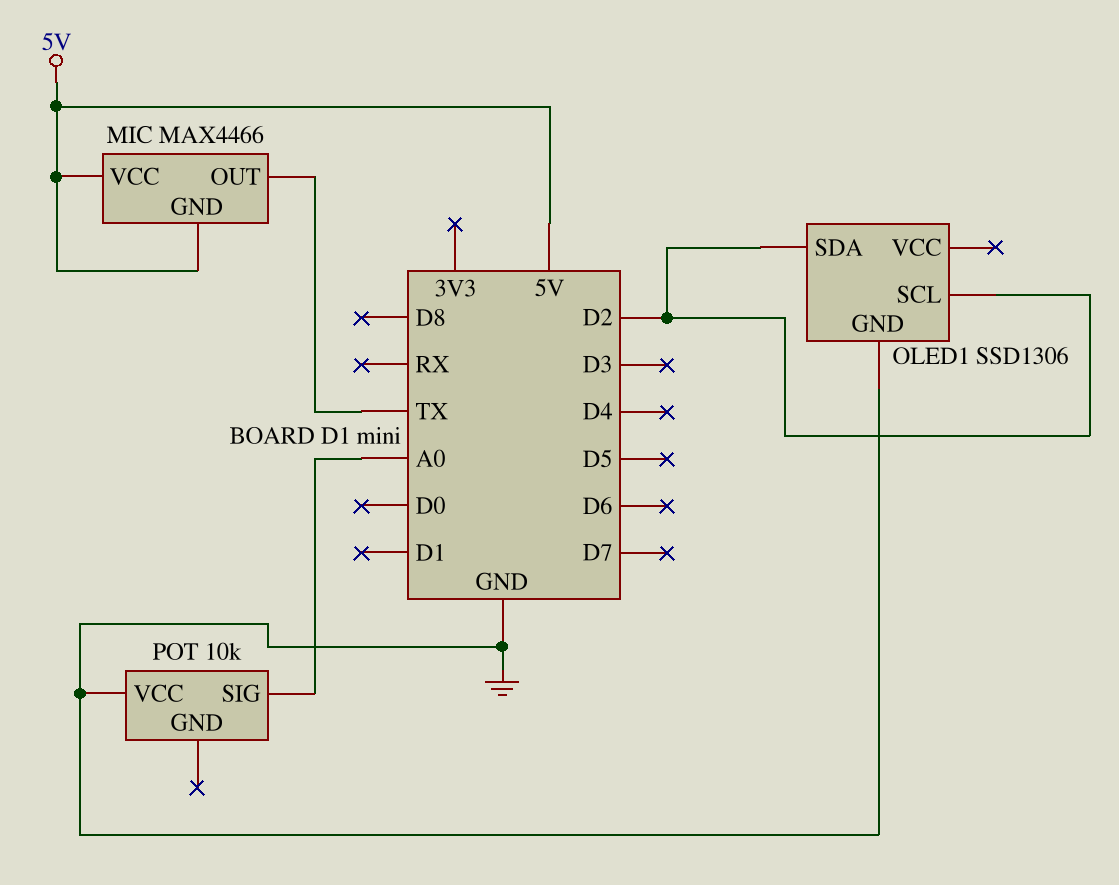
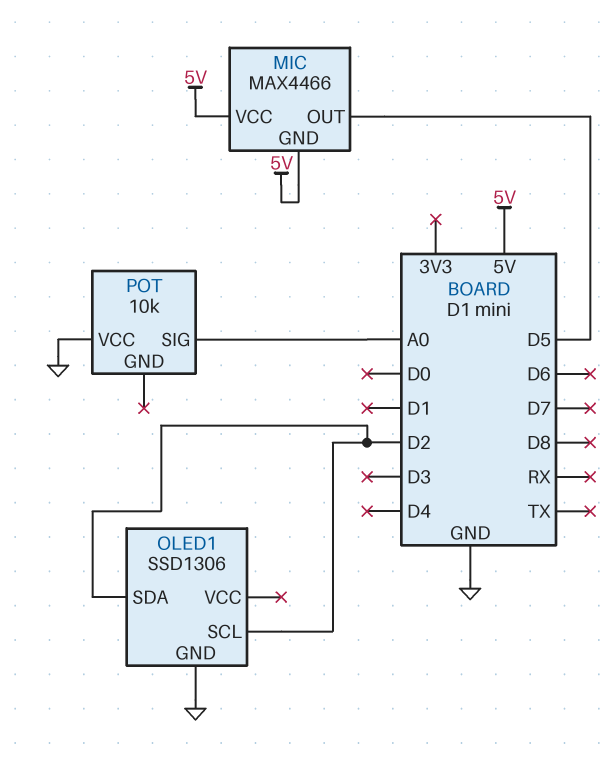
MIC pin OUT: TX -> D5

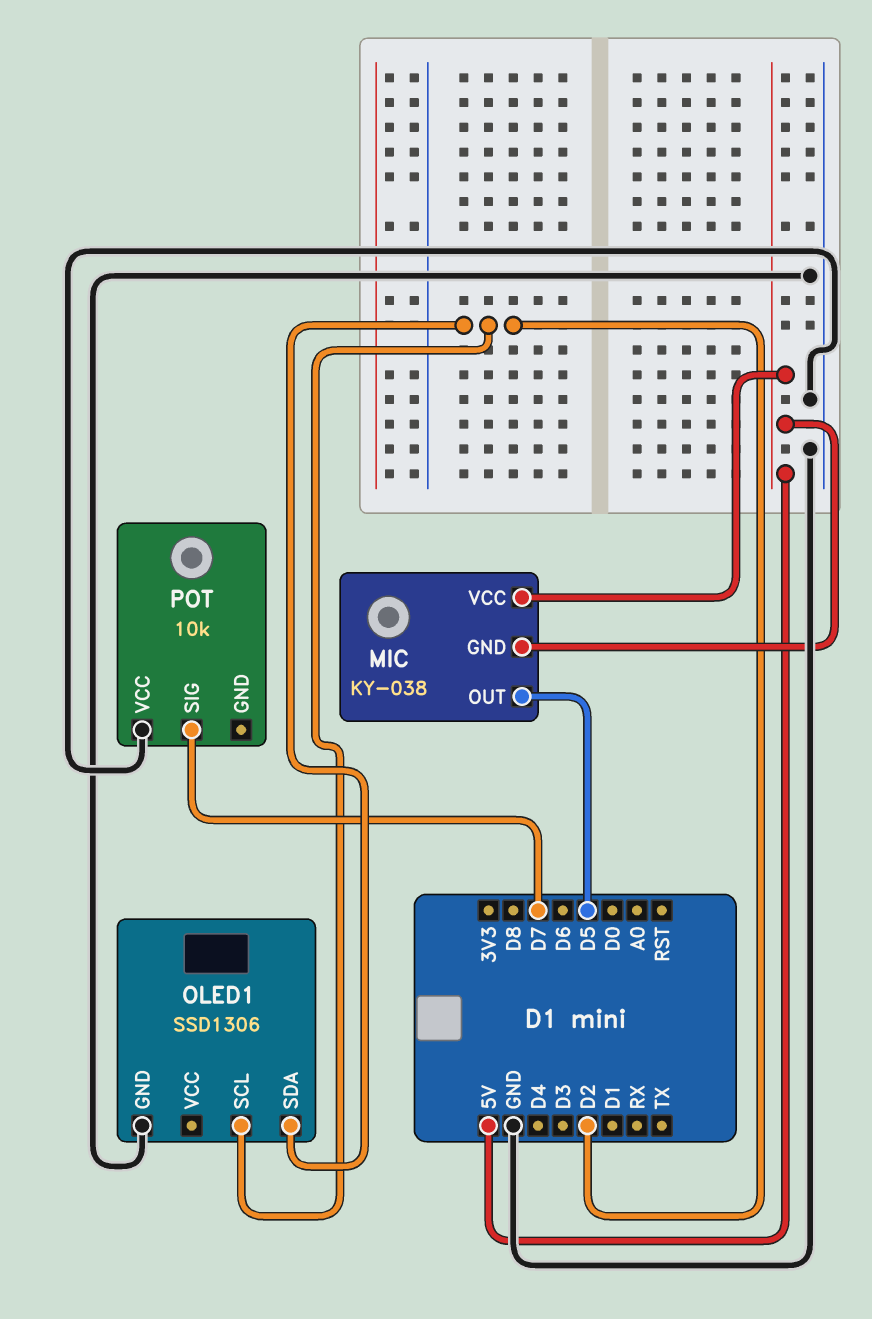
MIC: MAX4466 -> KY-038
POT pin SIG: A0 -> D7

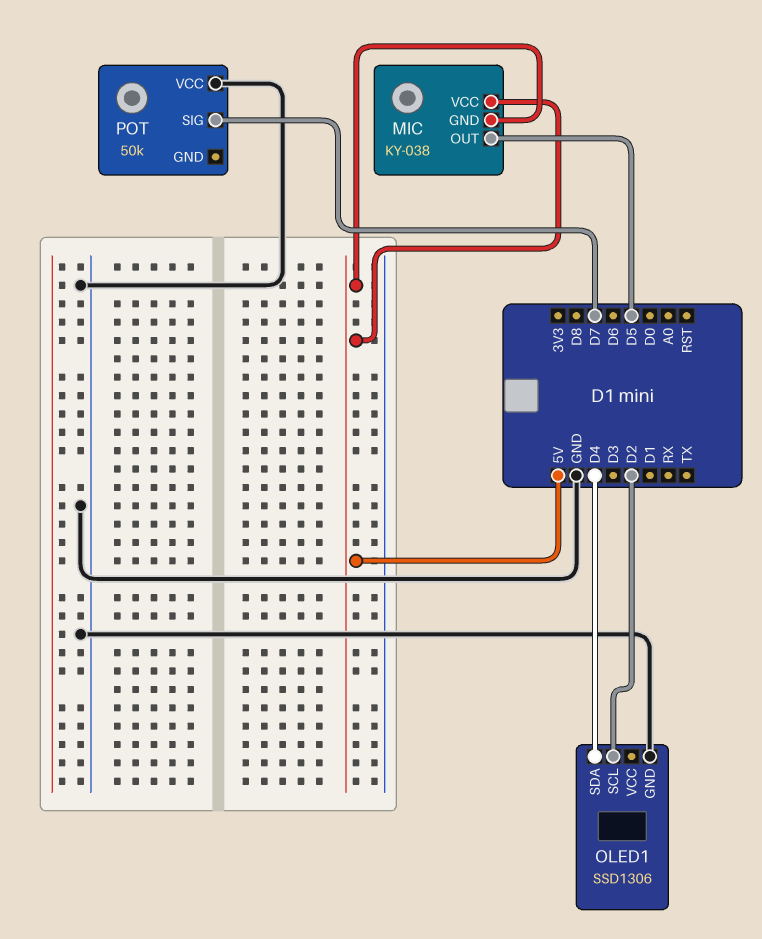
OLED1 pin SDA: D2 -> D4
POT: 10k -> 50k

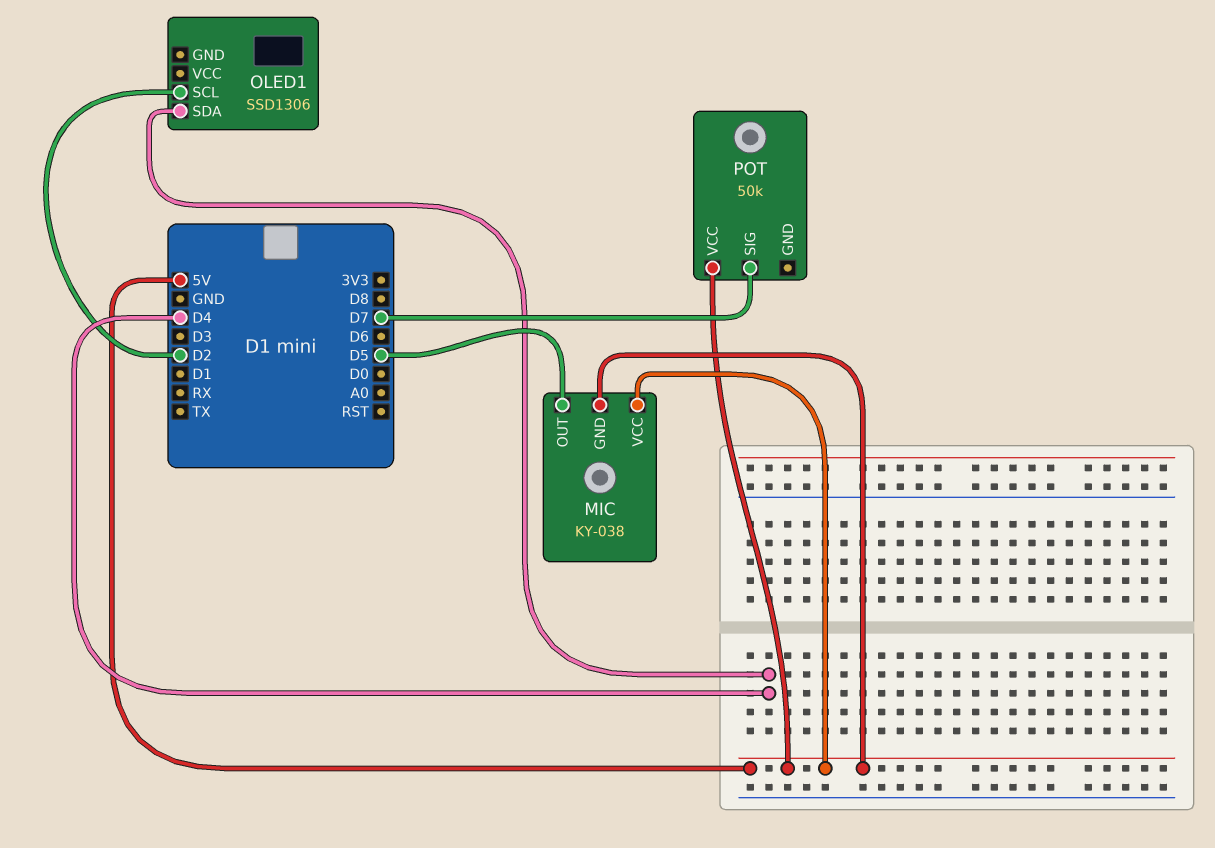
OLED1 pin GND: GND -> none
POT pin VCC: GND -> 5V

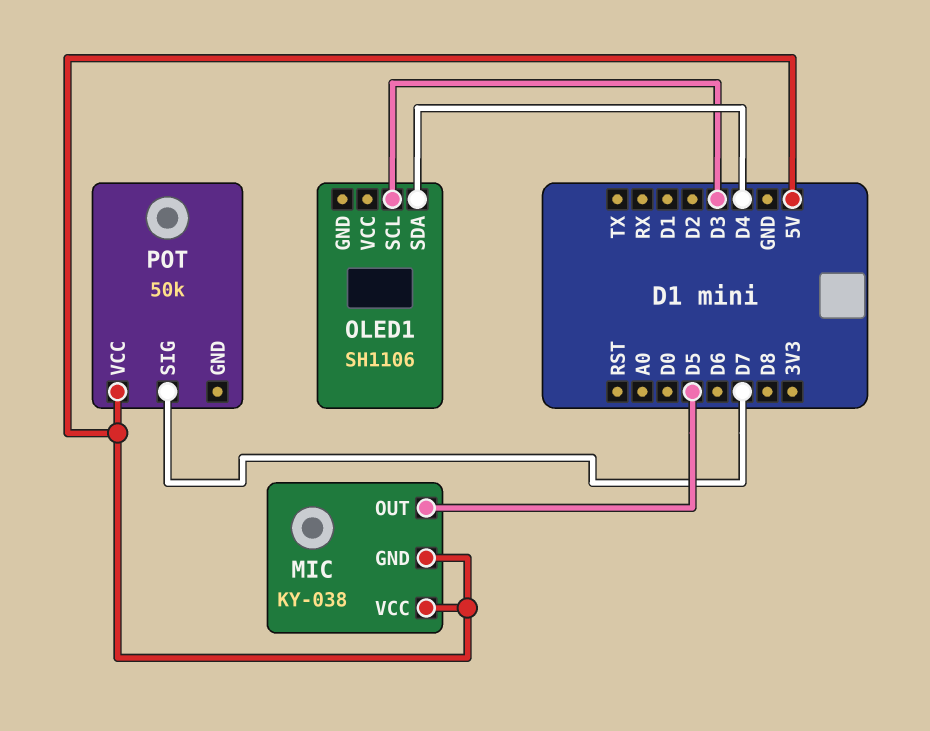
OLED1: SSD1306 -> SH1106
OLED1 pin SCL: D2 -> D3

